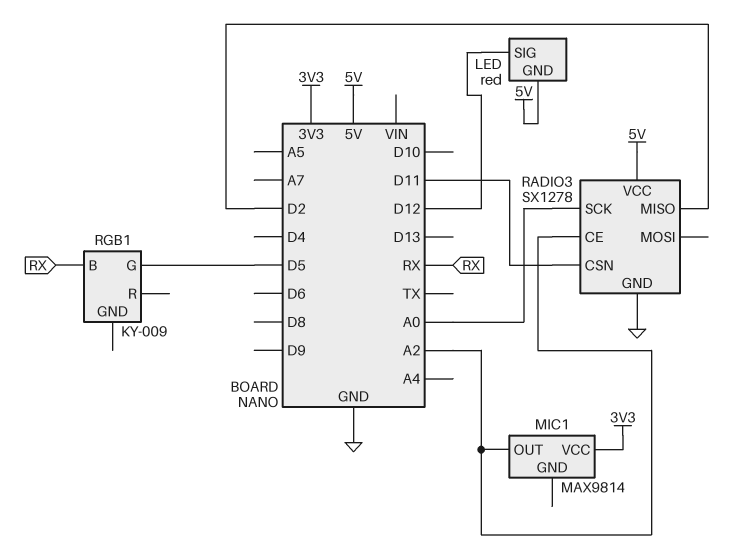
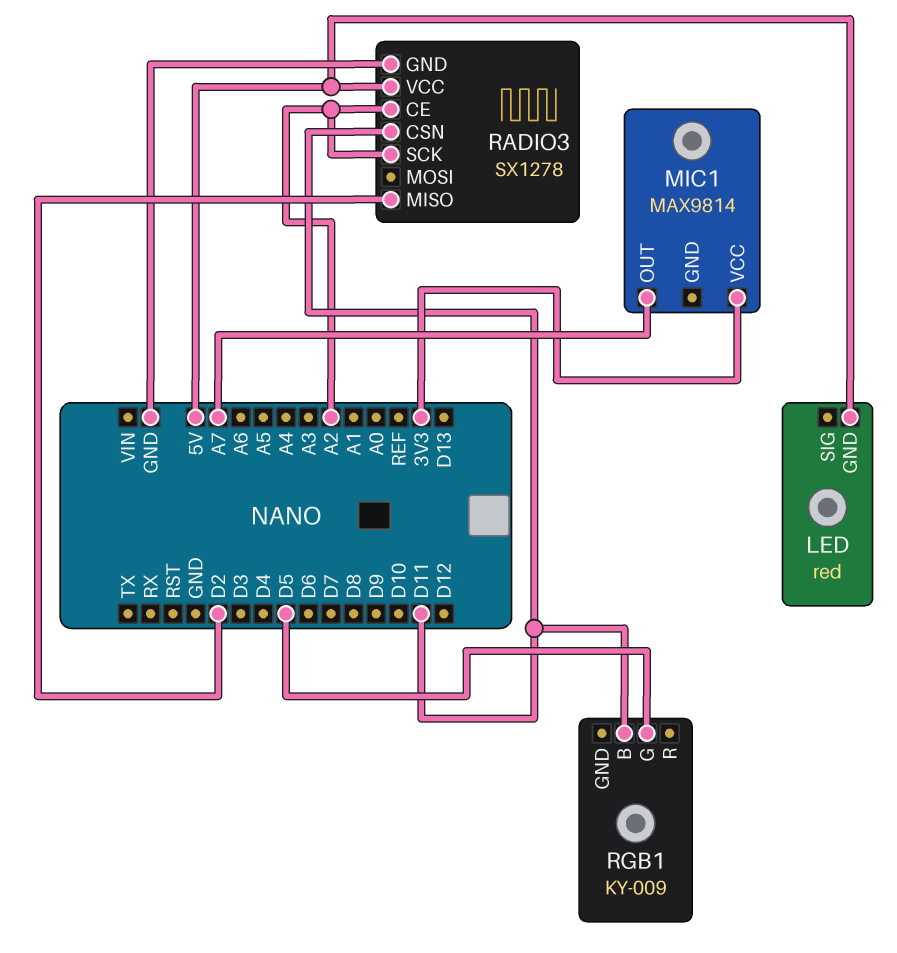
LED pin SIG: D12 -> none
MIC1 pin OUT: A2 -> A7
RADIO3 pin SCK: A0 -> A2
RGB1 pin B: RX -> D11

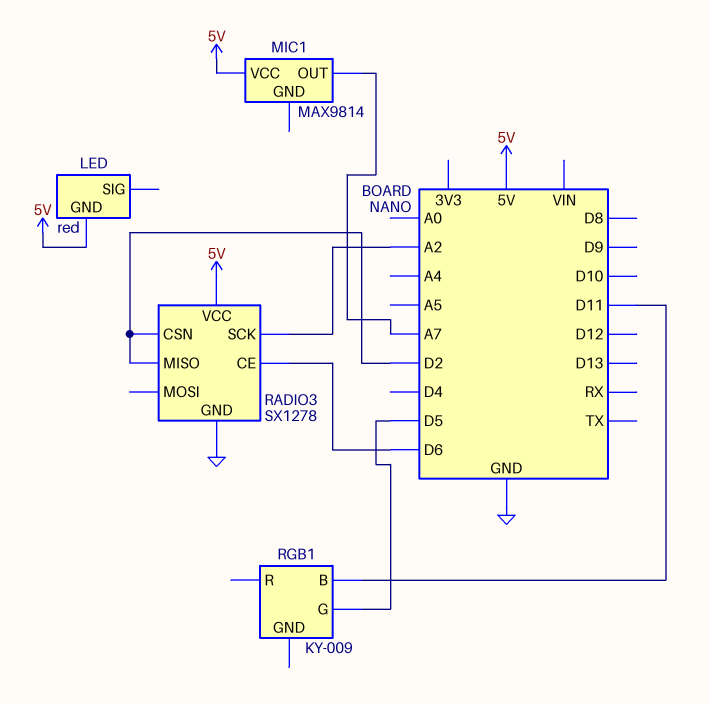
MIC1 pin VCC: 3V3 -> 5V
RADIO3 pin CE: A2 -> D6
RADIO3 pin CSN: D11 -> D2

